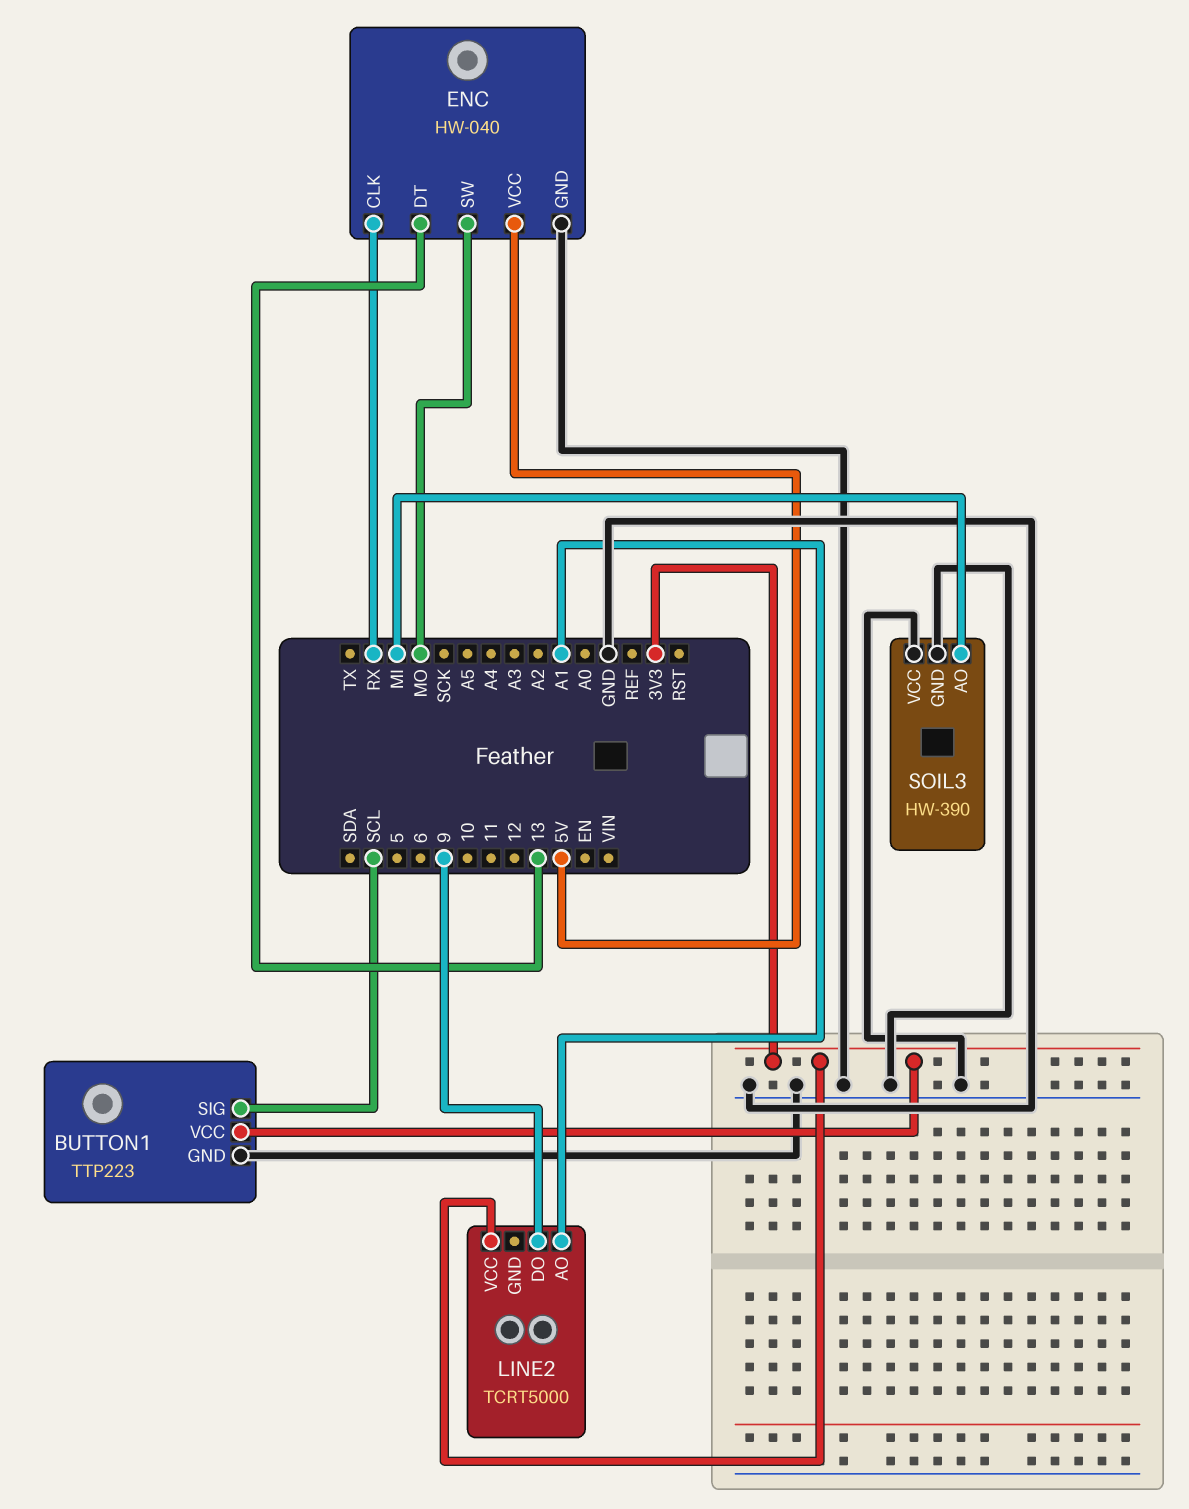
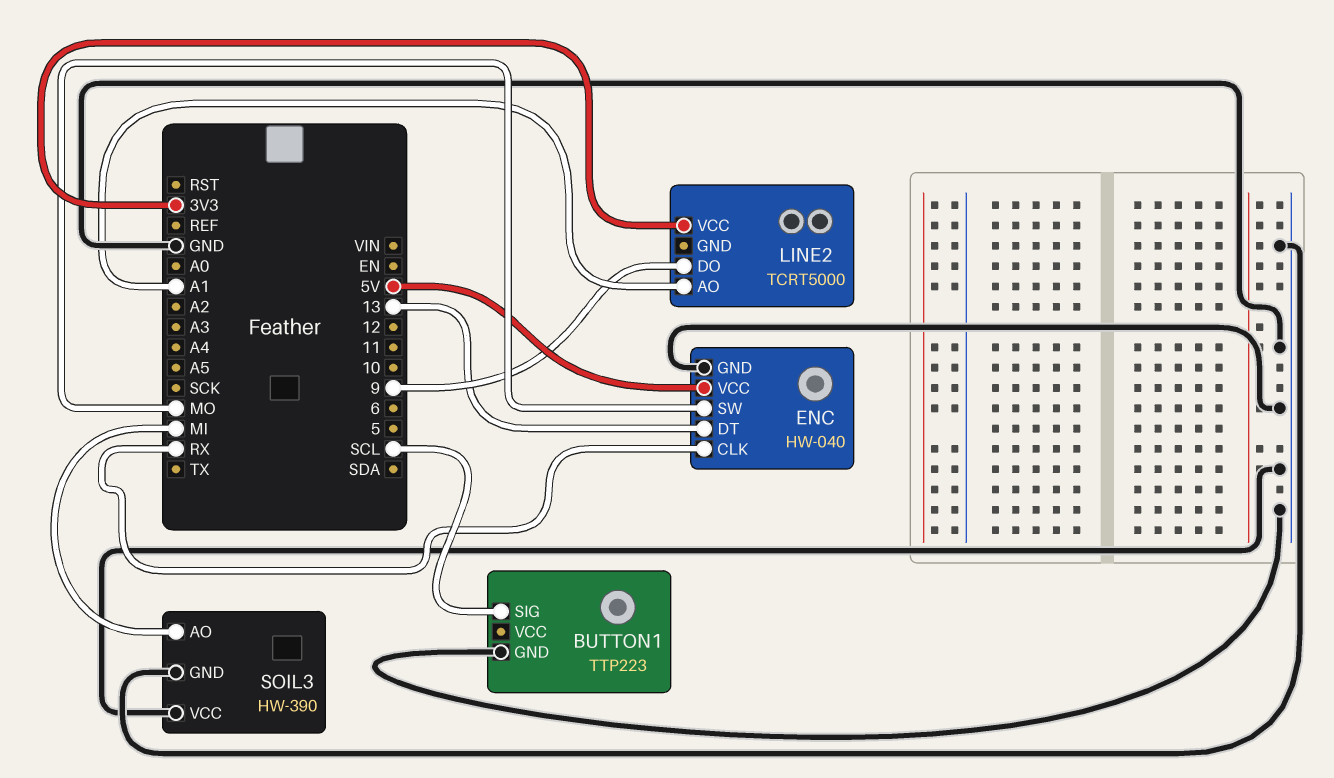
BUTTON1 pin VCC: 3V3 -> none

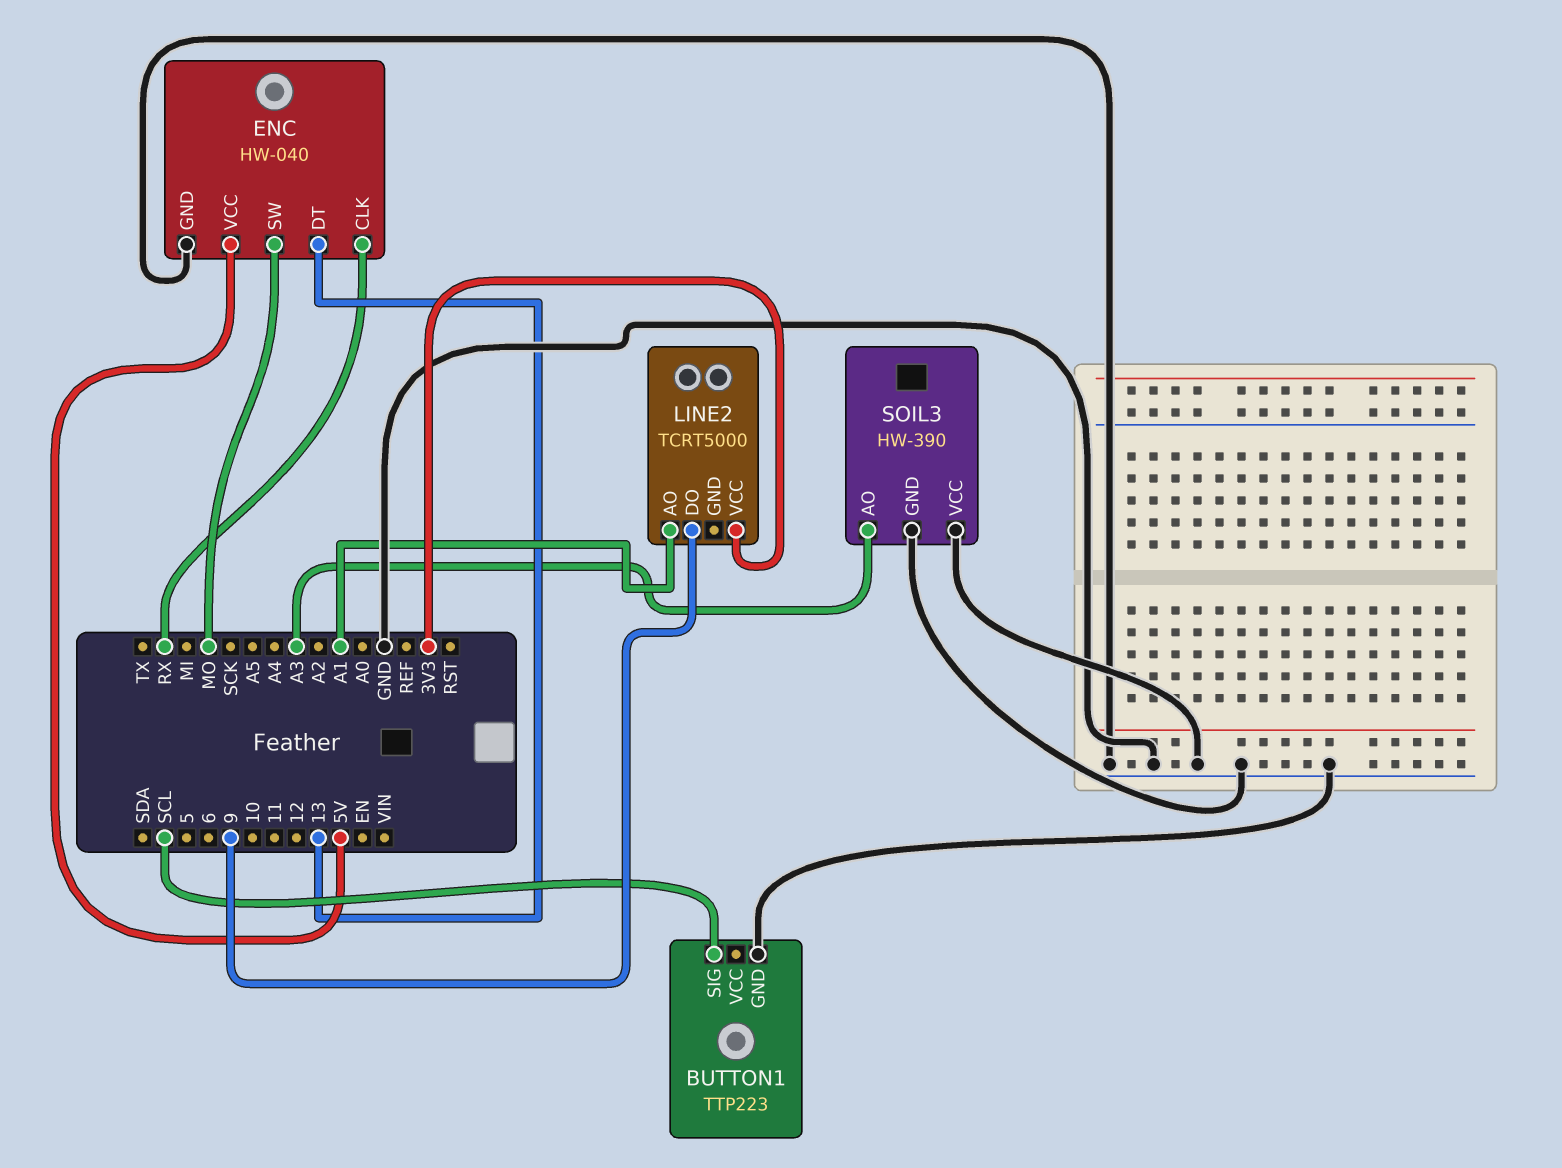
SOIL3 pin AO: MI -> A3

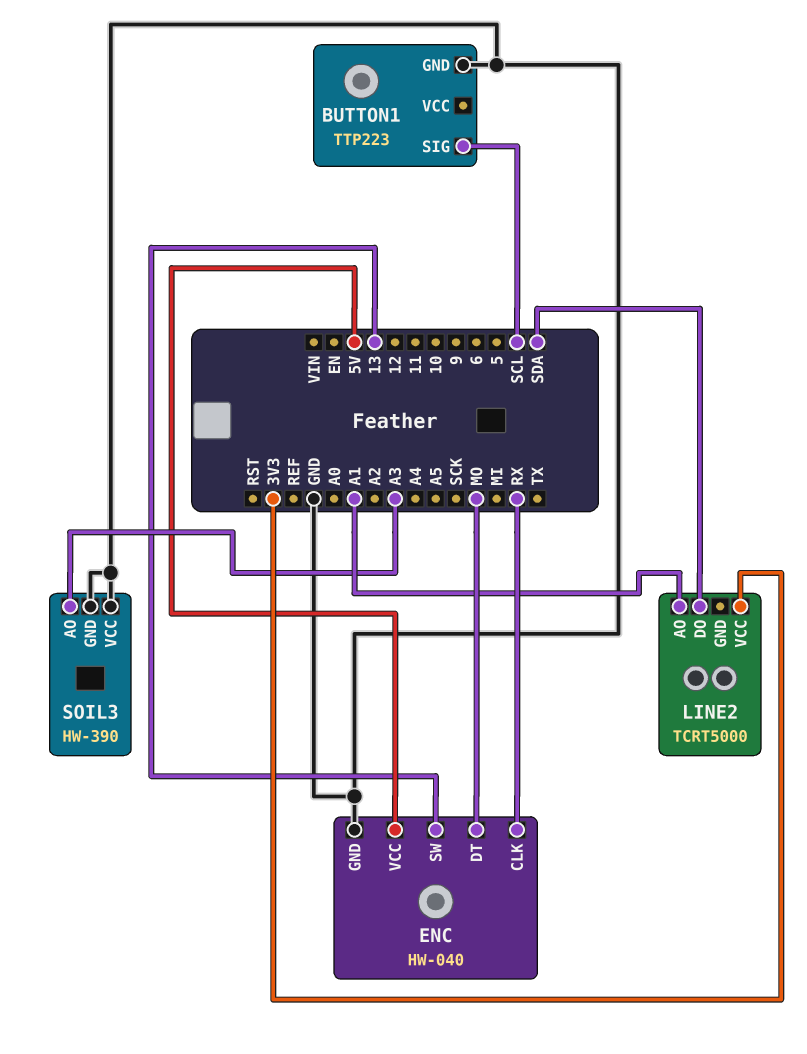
ENC pin DT: 13 -> MO
ENC pin SW: MO -> 13
LINE2 pin DO: 9 -> SDA

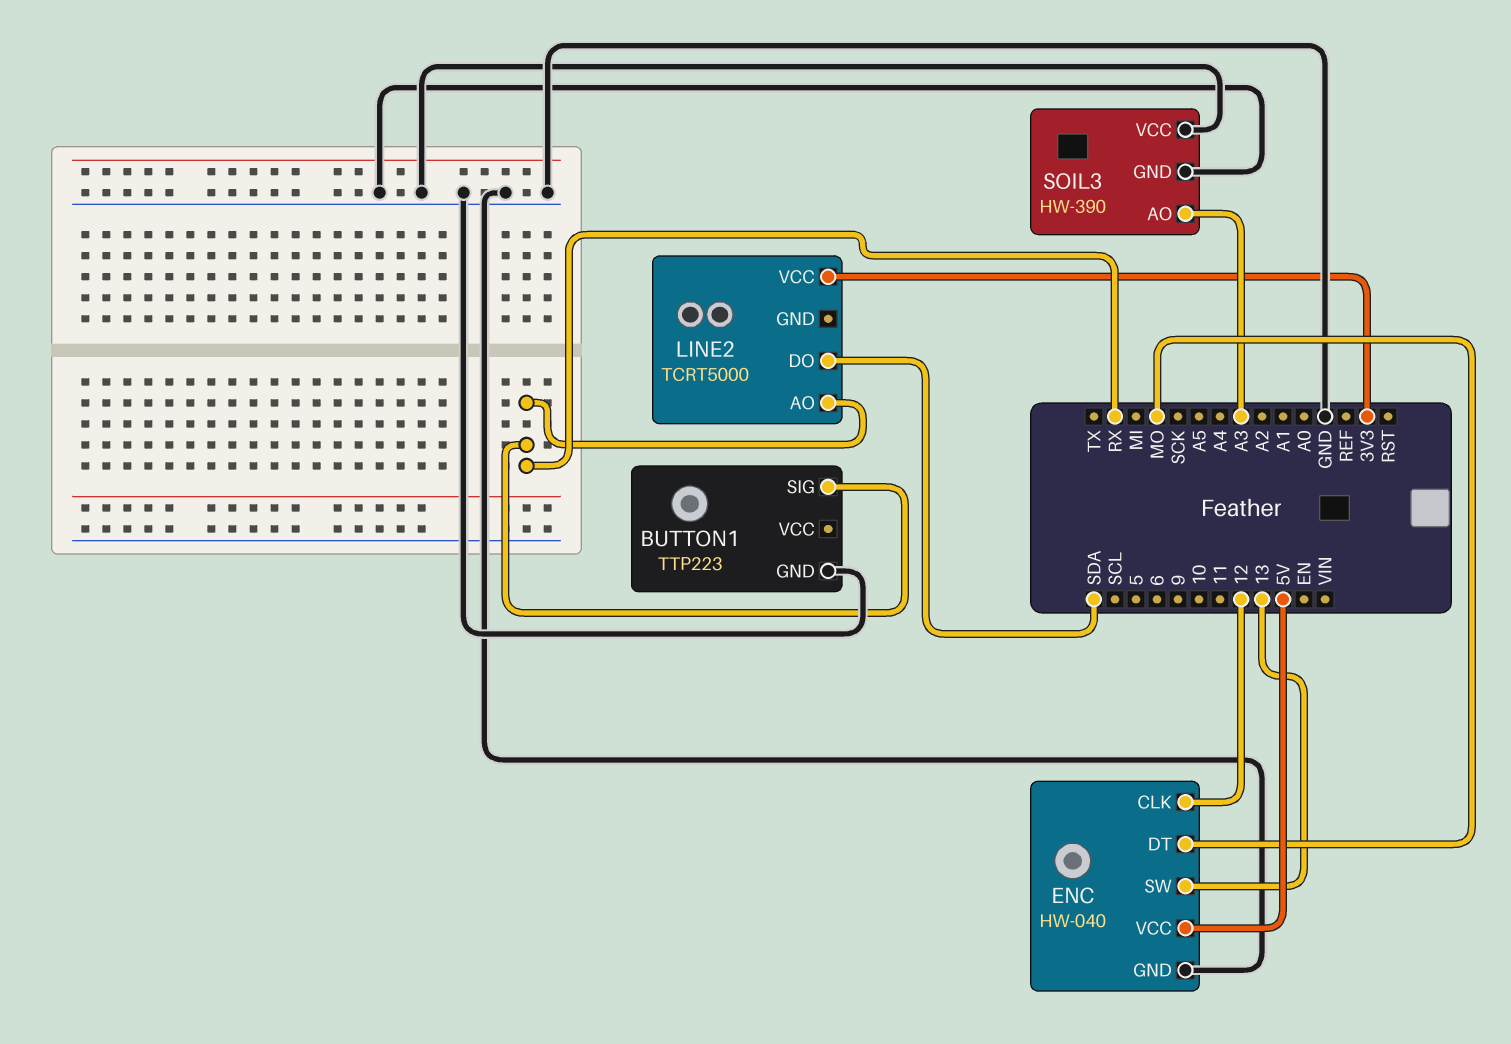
BUTTON1 pin SIG: SCL -> RX
ENC pin CLK: RX -> 12
LINE2 pin AO: A1 -> RX

